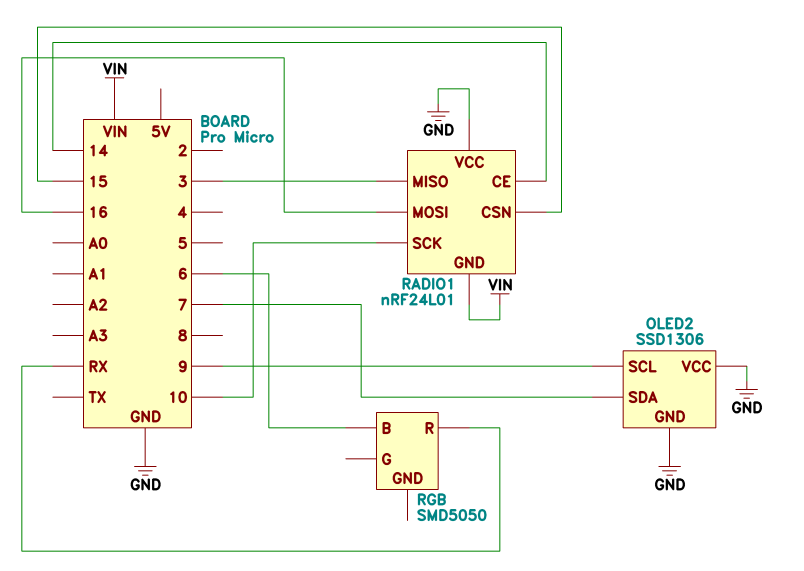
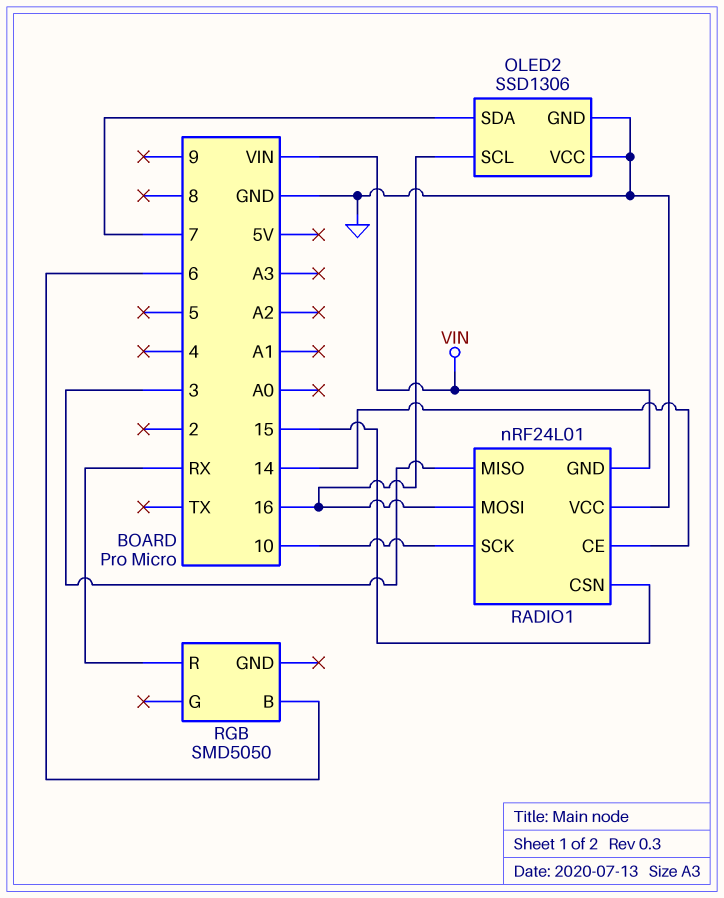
OLED2 pin SCL: 9 -> 16

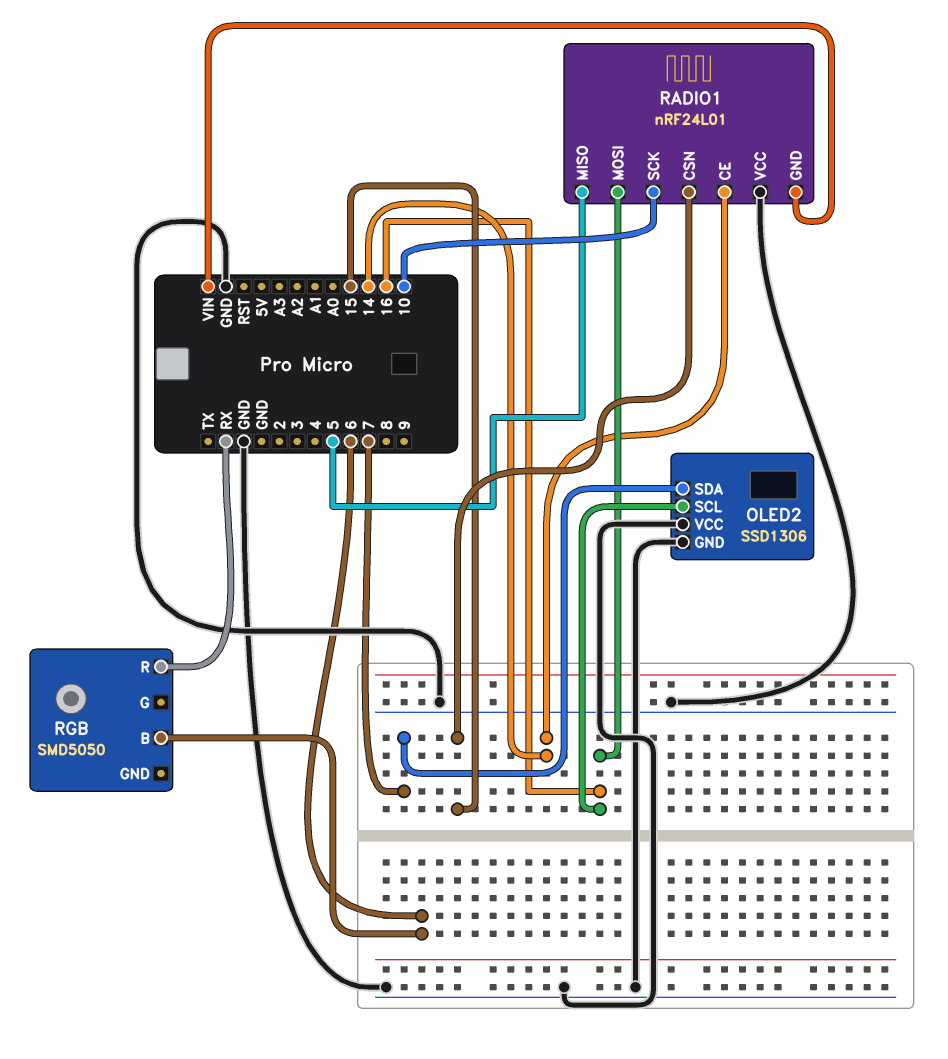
RADIO1 pin MISO: 3 -> 5

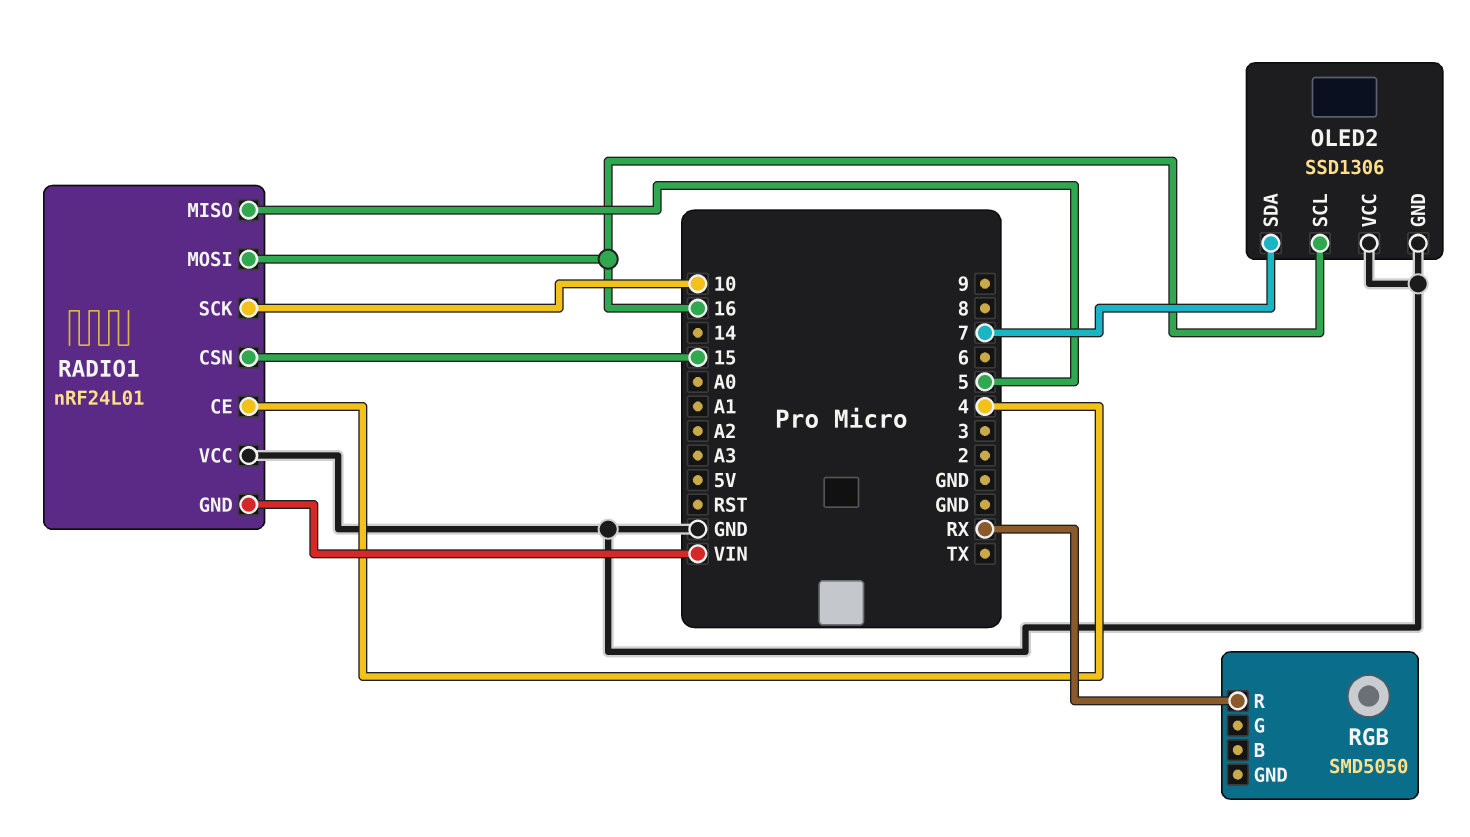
RADIO1 pin CE: 14 -> 4
RGB pin B: 6 -> none

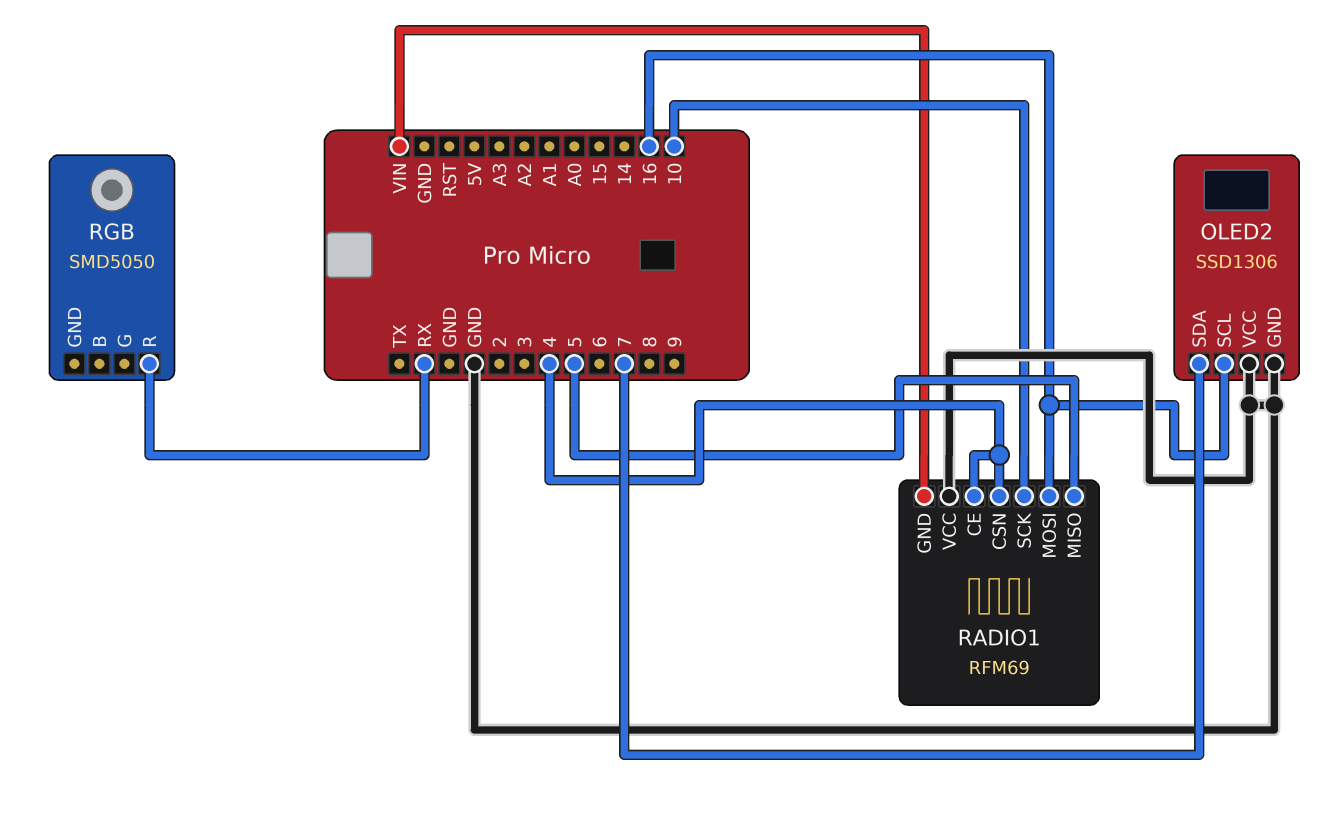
RADIO1: nRF24L01 -> RFM69
RADIO1 pin CSN: 15 -> 4

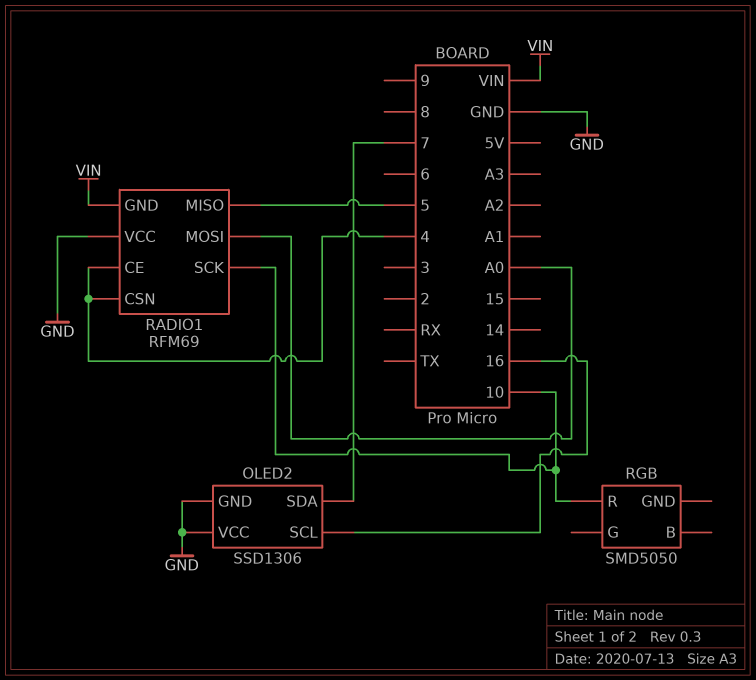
RADIO1 pin MOSI: 16 -> A0
RGB pin R: RX -> 10

